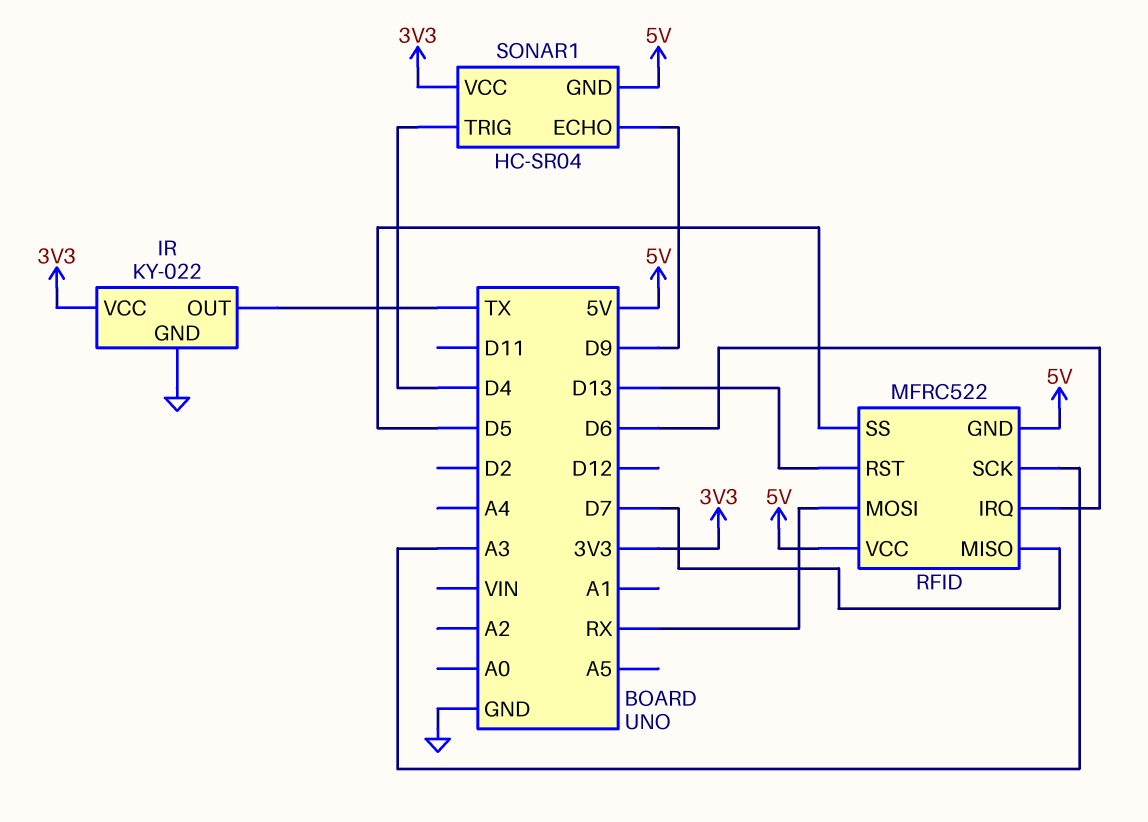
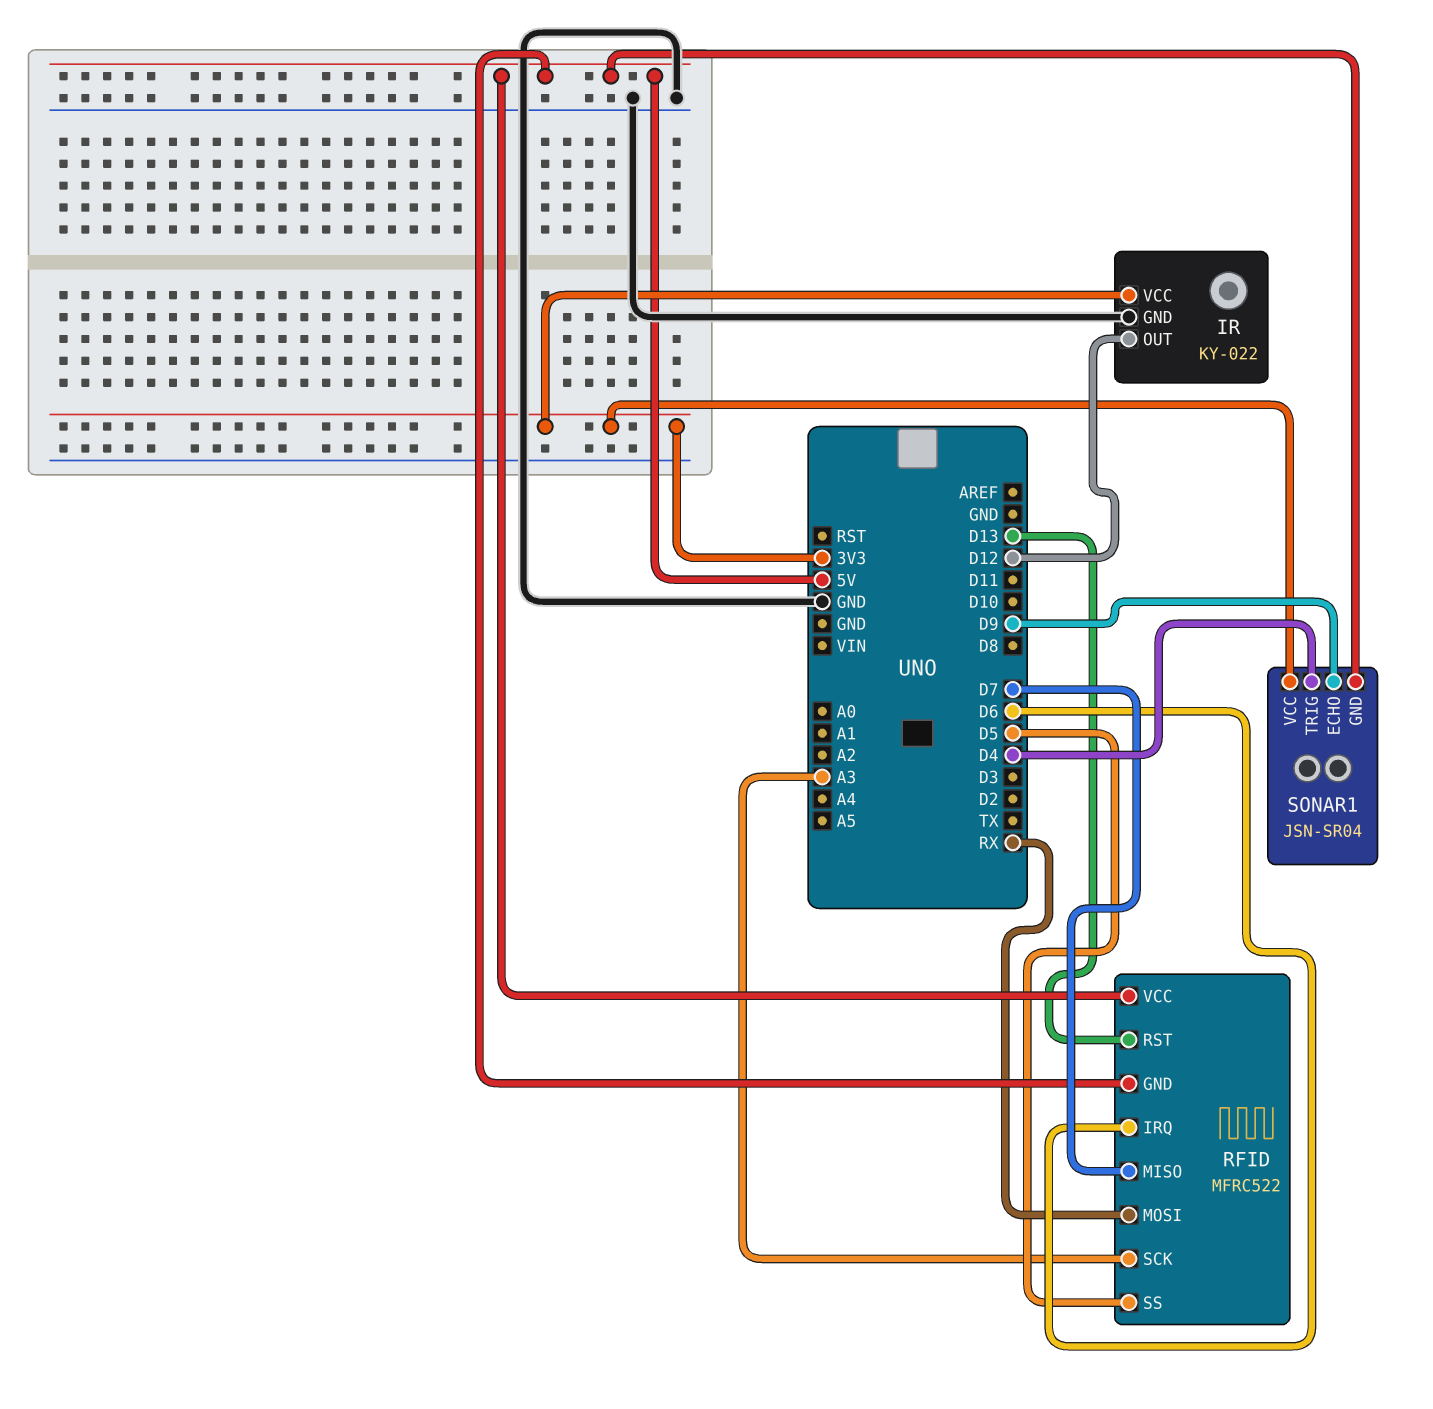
IR pin OUT: TX -> D12
SONAR1: HC-SR04 -> JSN-SR04

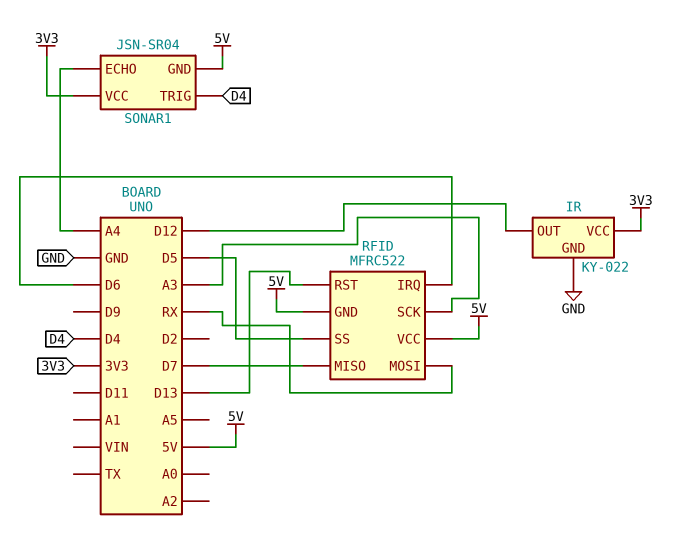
SONAR1 pin ECHO: D9 -> A4

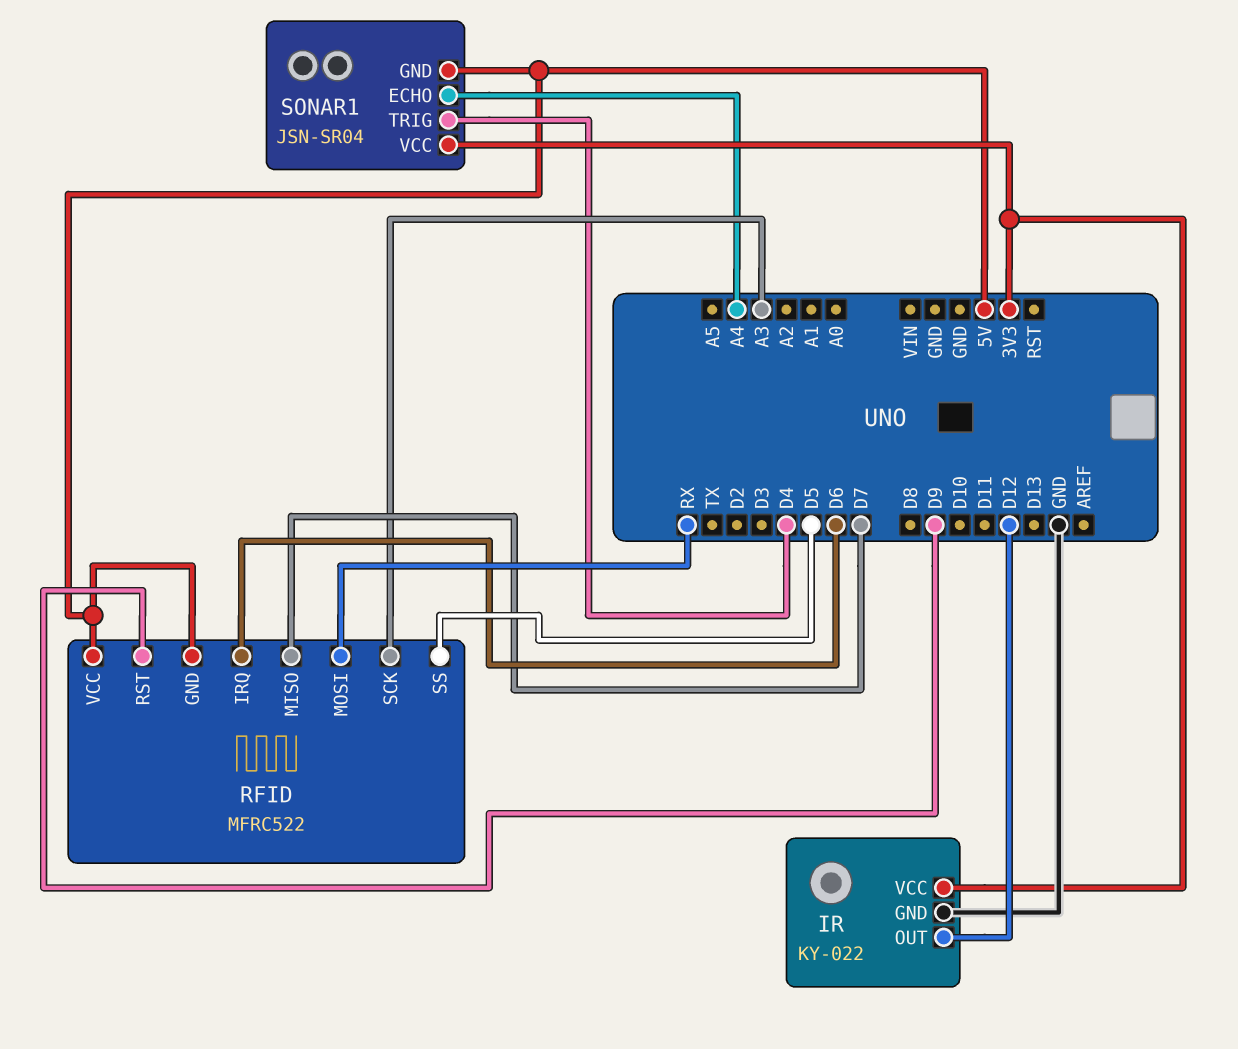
RFID pin RST: D13 -> D9

